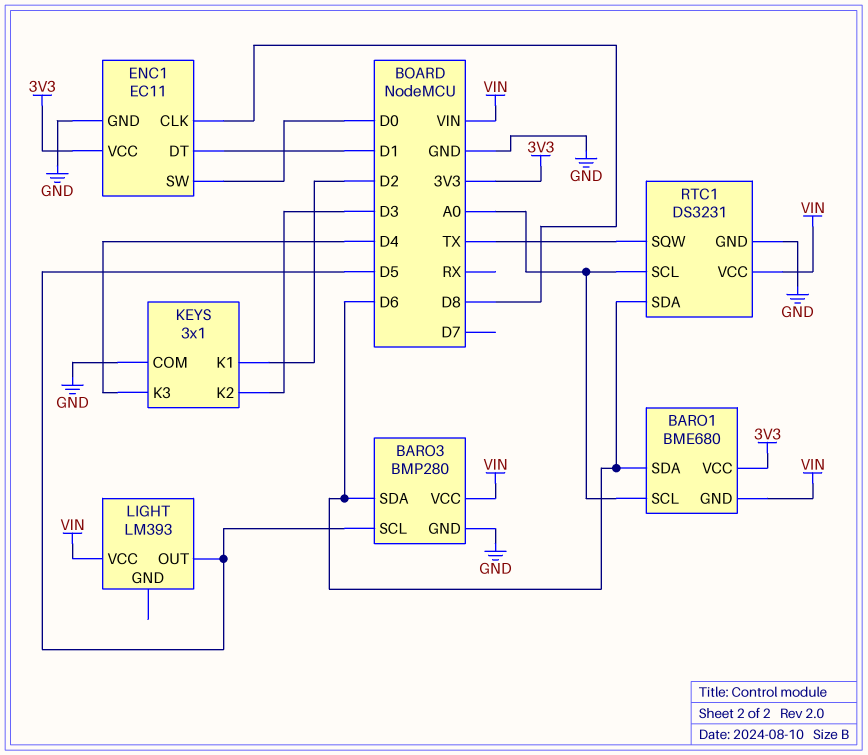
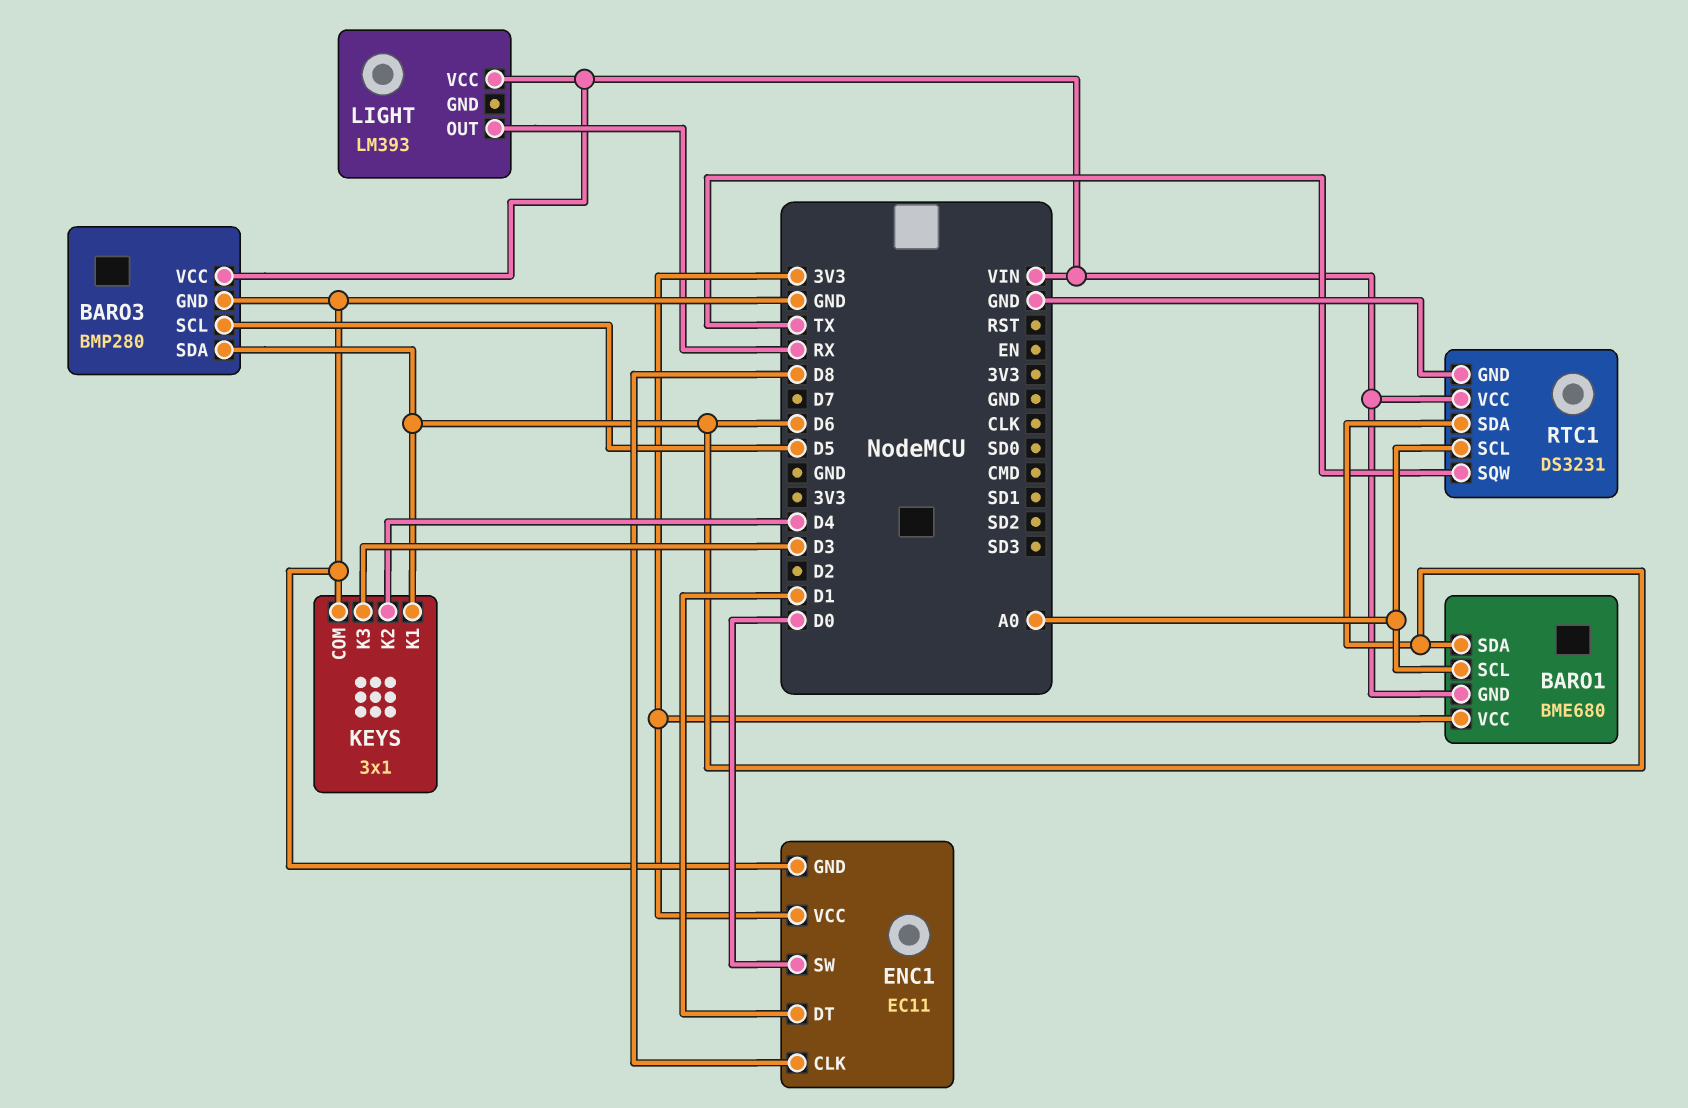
KEYS pin K1: D2 -> D6
KEYS pin K2: D3 -> D4
KEYS pin K3: D4 -> D3
LIGHT pin OUT: D5 -> RX

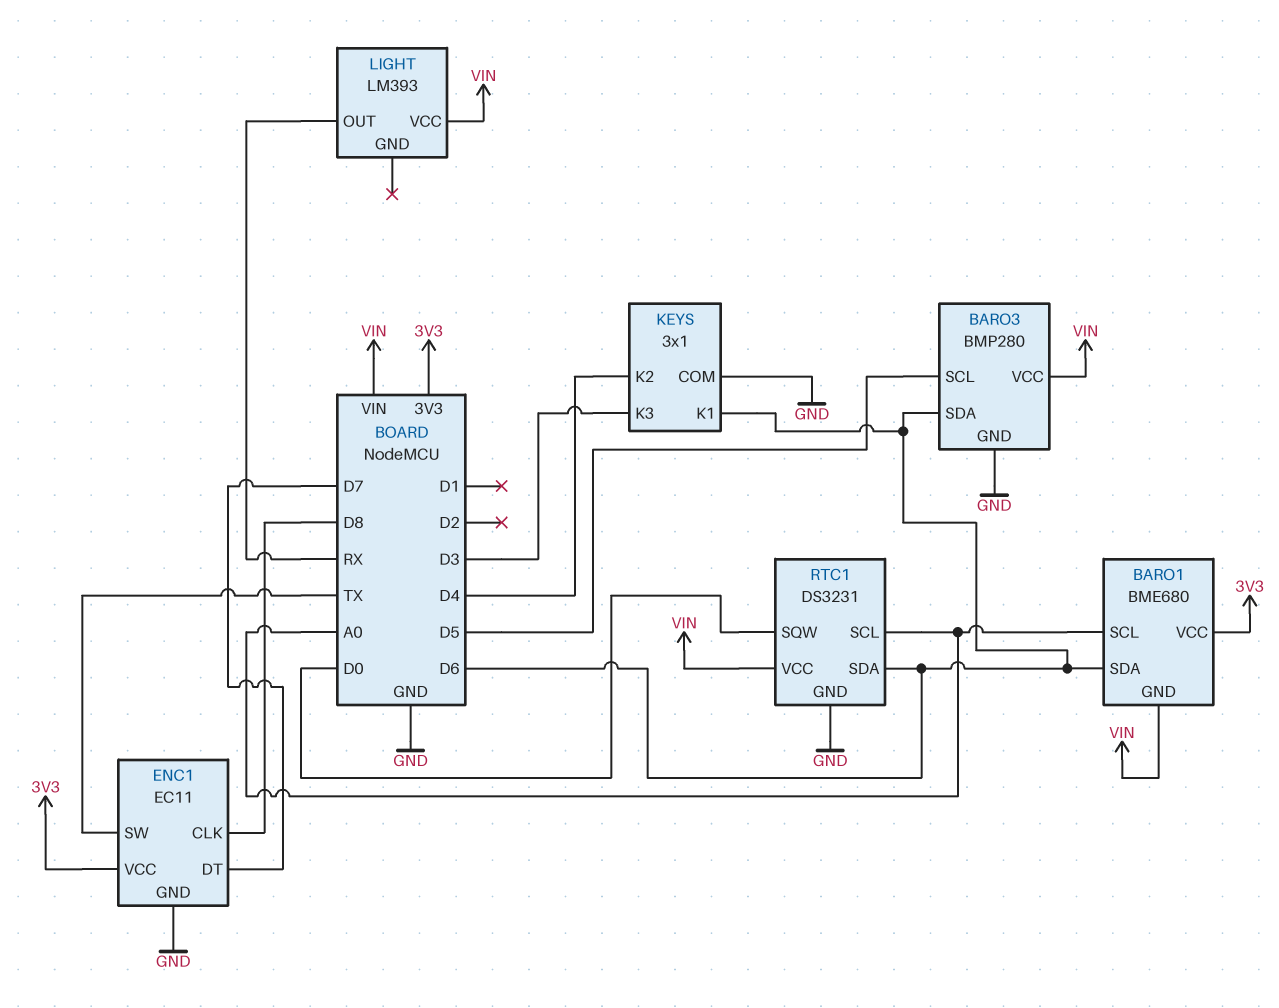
ENC1 pin DT: D1 -> D7
ENC1 pin SW: D0 -> TX
RTC1 pin SQW: TX -> D0

